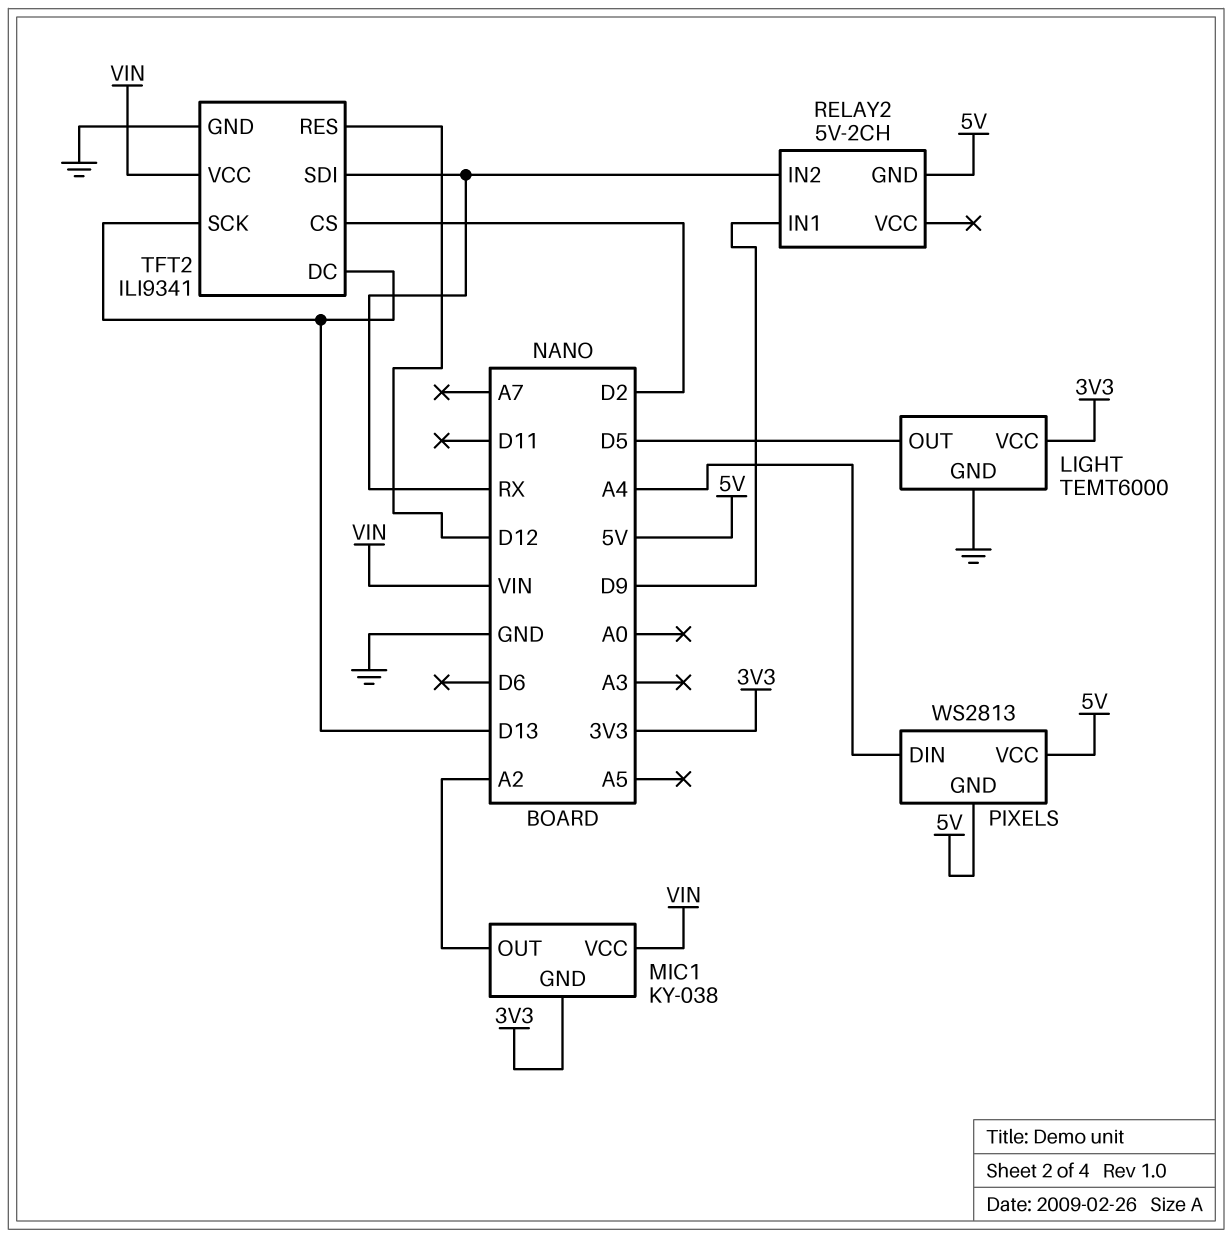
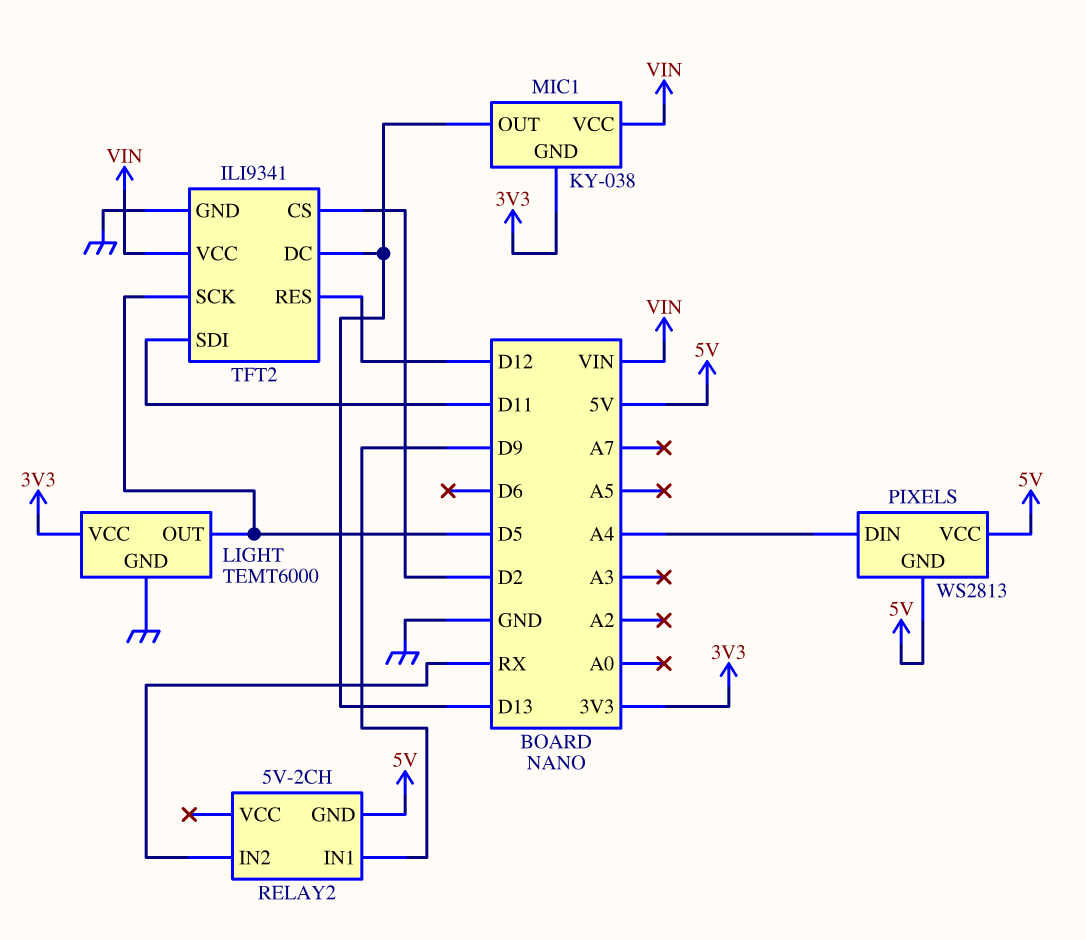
MIC1 pin OUT: A2 -> D13
TFT2 pin SCK: D13 -> D5
TFT2 pin SDI: RX -> D11

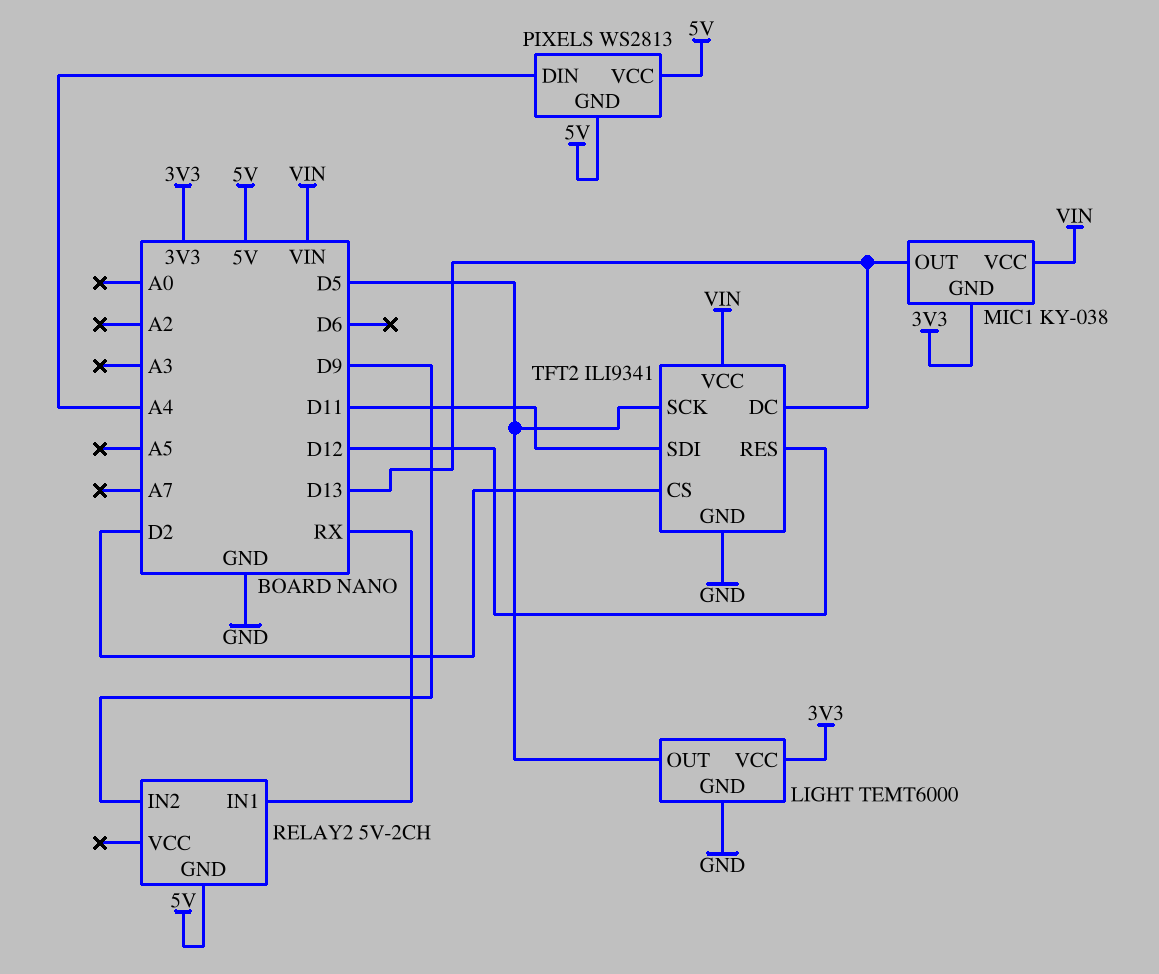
RELAY2 pin IN1: D9 -> RX
RELAY2 pin IN2: RX -> D9

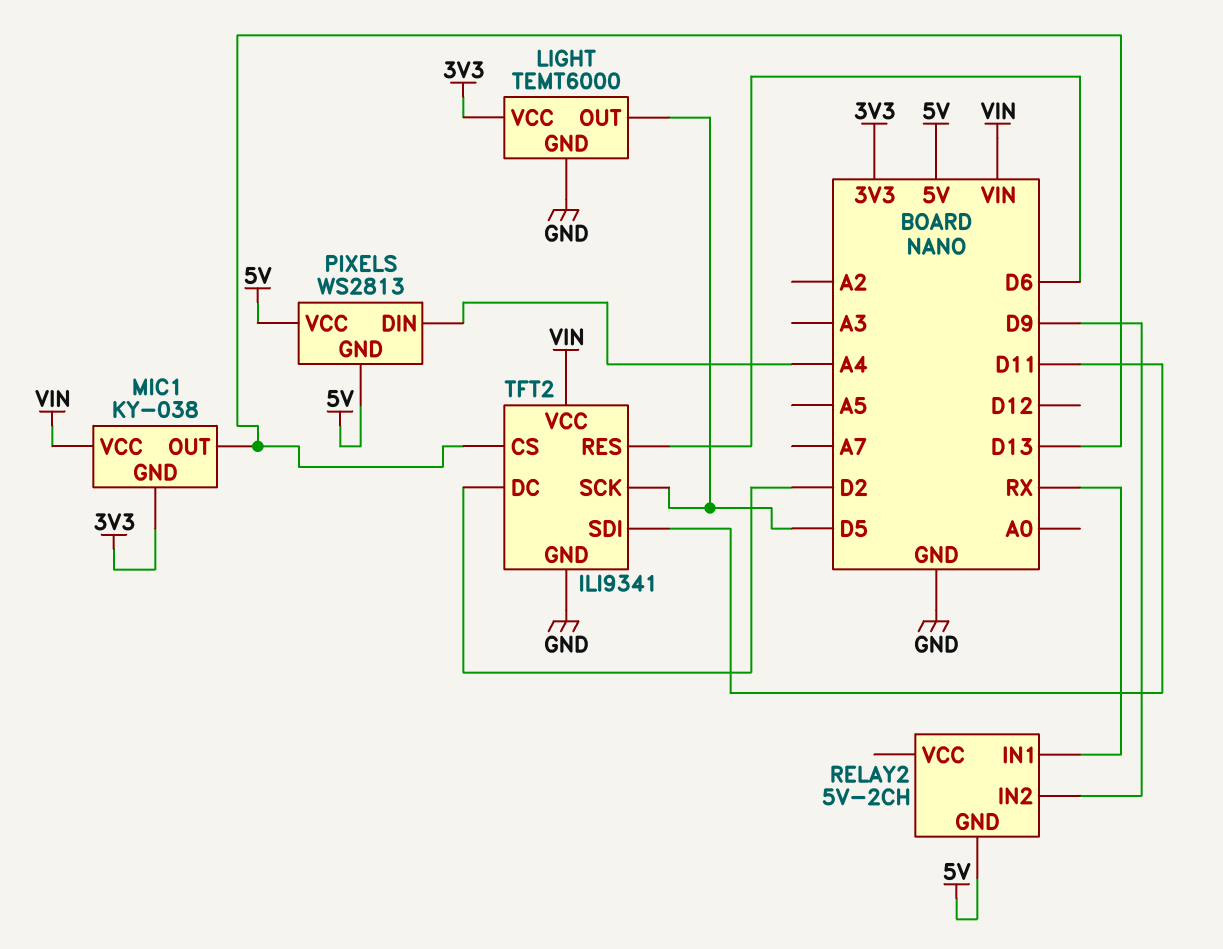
TFT2 pin CS: D2 -> D13
TFT2 pin DC: D13 -> D2
TFT2 pin RES: D12 -> D6

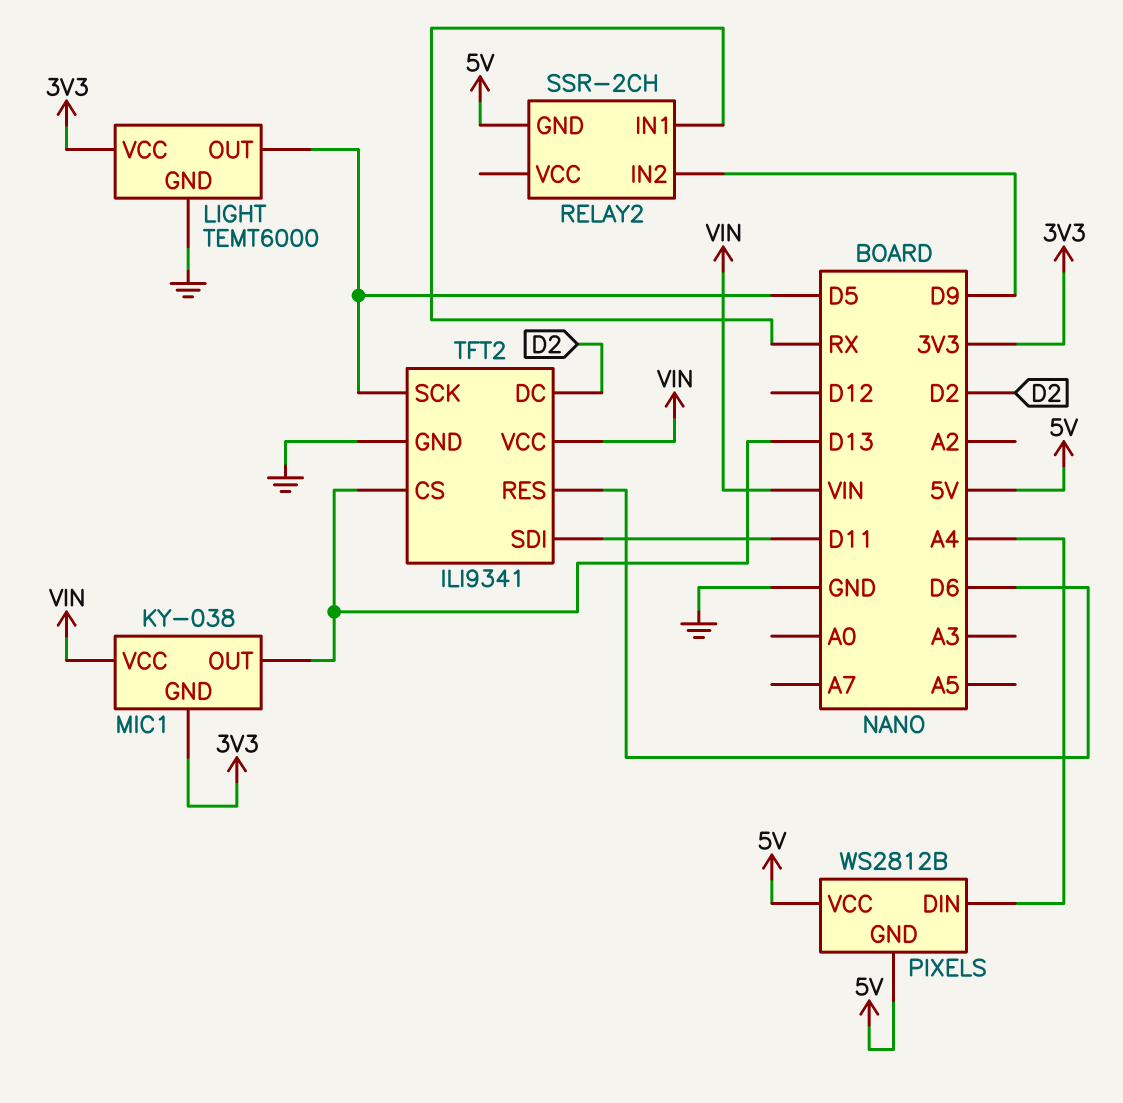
PIXELS: WS2813 -> WS2812B
RELAY2: 5V-2CH -> SSR-2CH

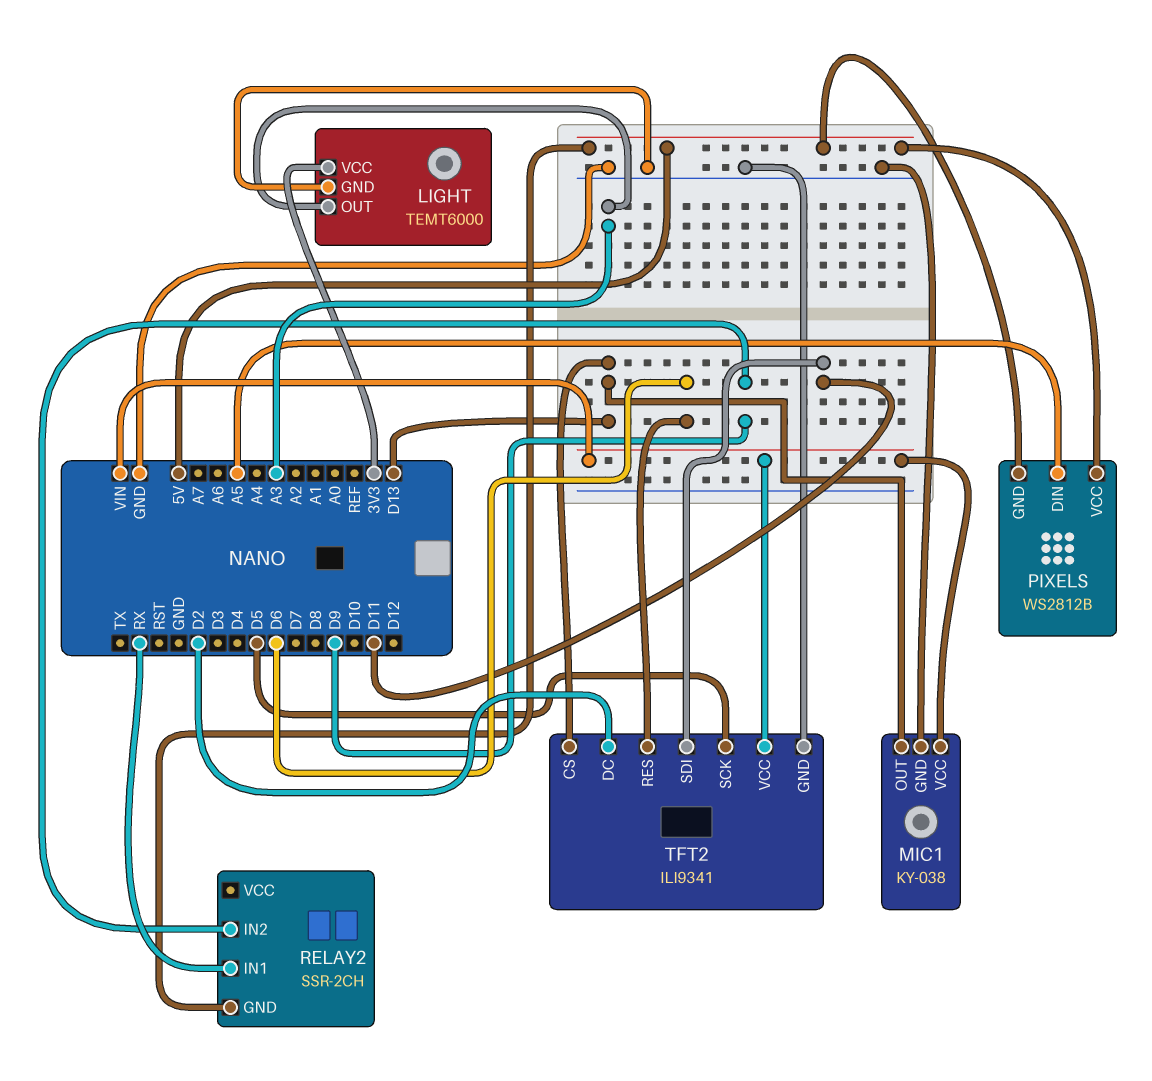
LIGHT pin OUT: D5 -> A3
MIC1 pin GND: 3V3 -> GND
PIXELS pin DIN: A4 -> A5

